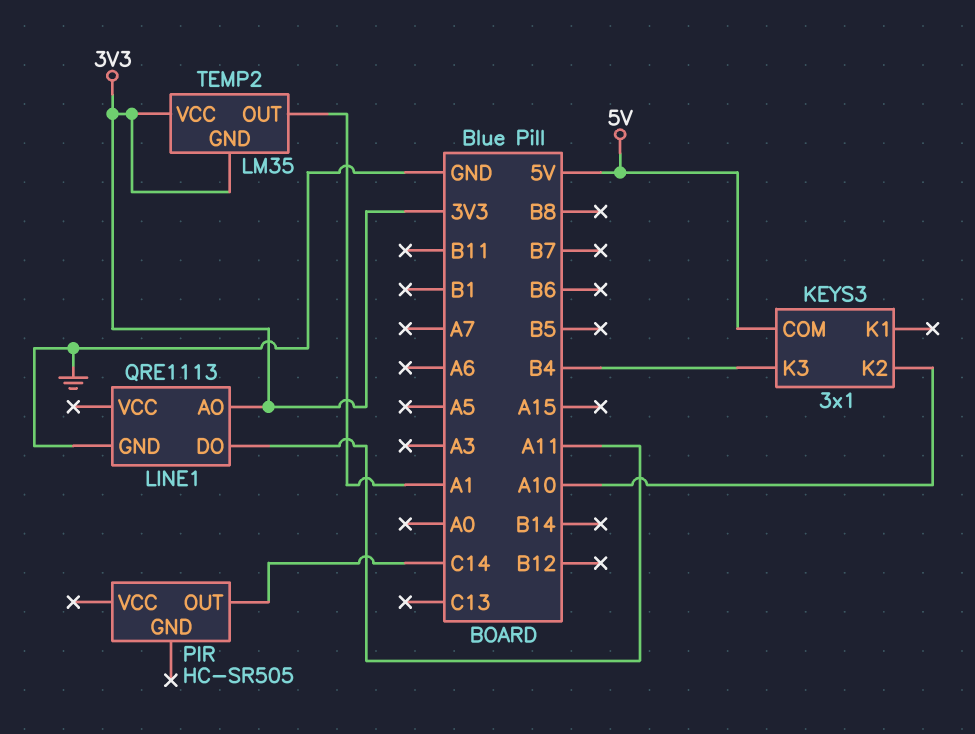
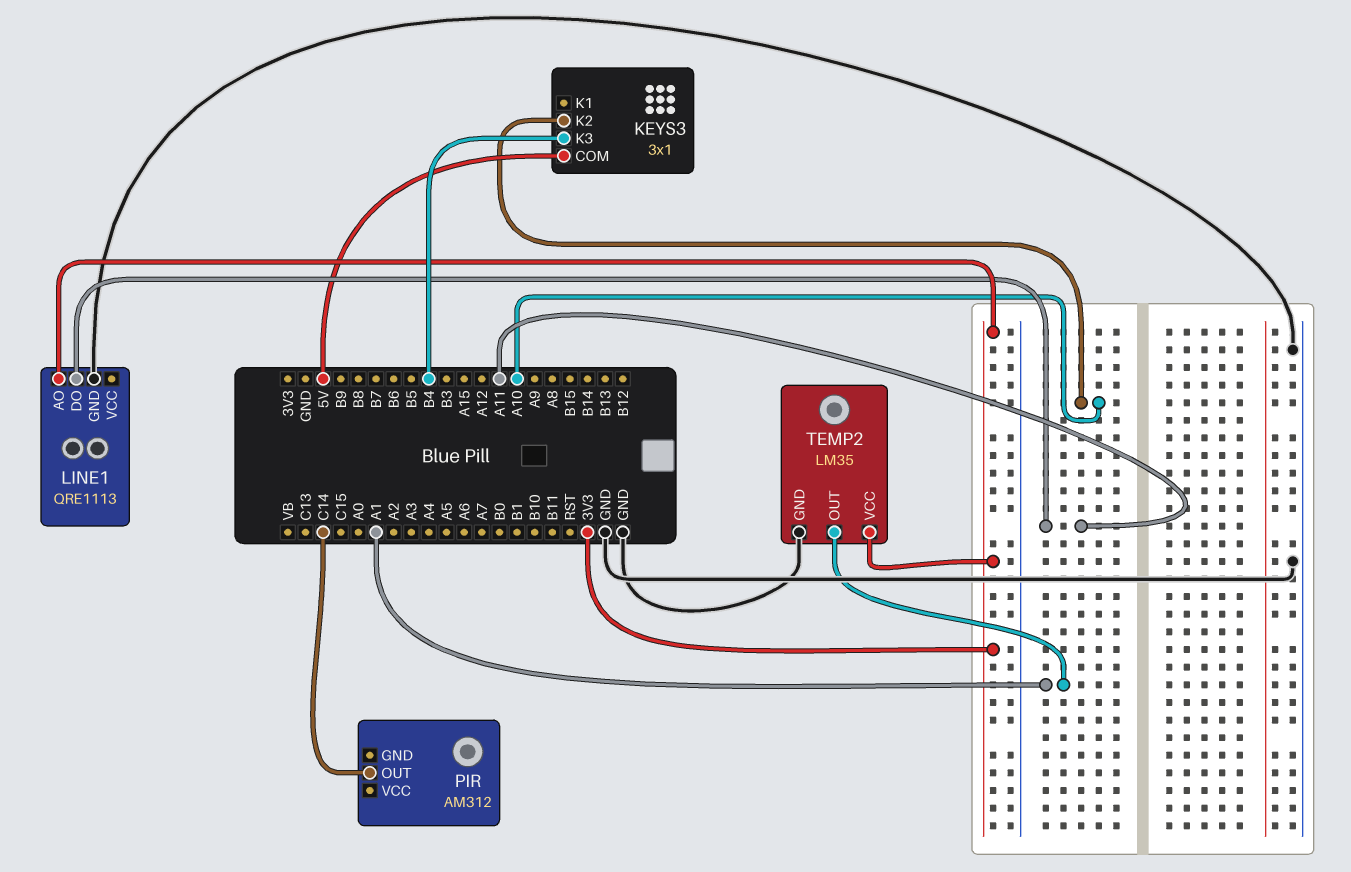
PIR: HC-SR505 -> AM312
TEMP2 pin GND: 3V3 -> GND

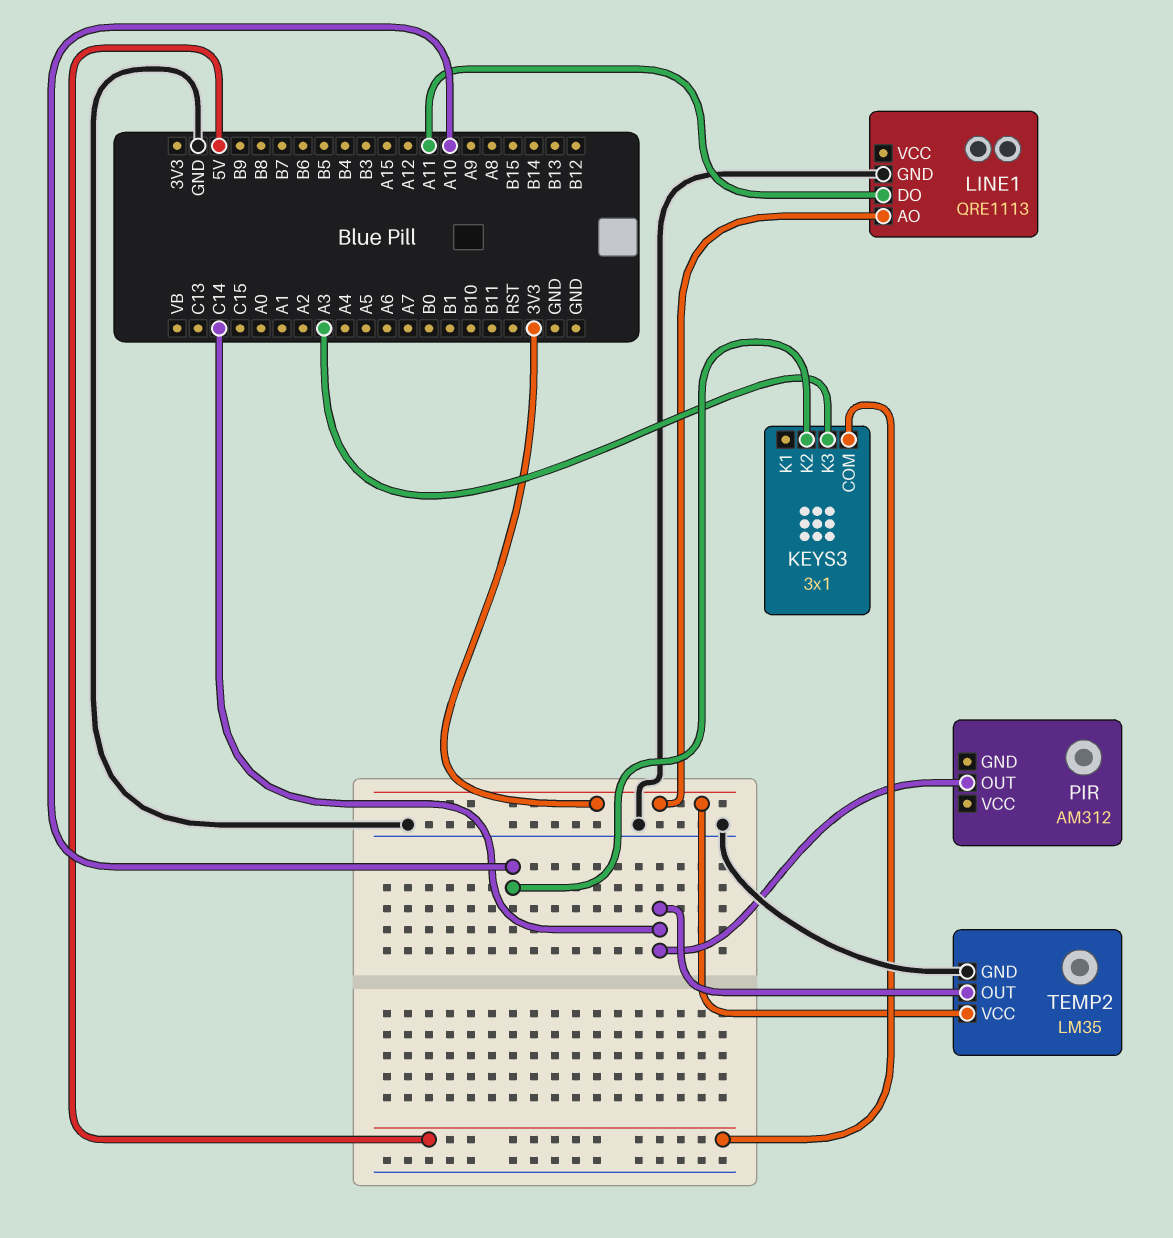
KEYS3 pin K3: B4 -> A3
TEMP2 pin OUT: A1 -> C14

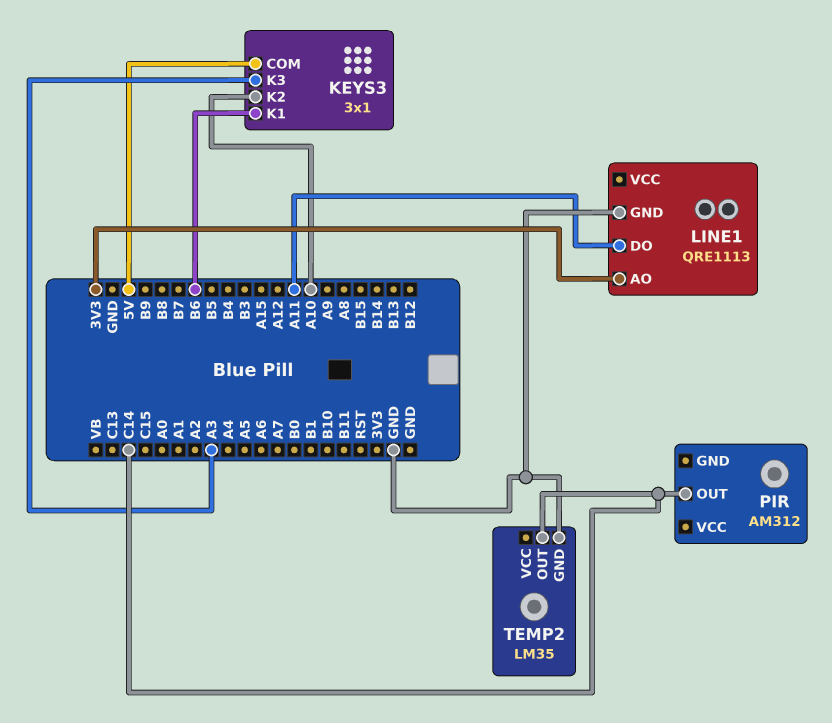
KEYS3 pin K1: none -> B6
TEMP2 pin VCC: 3V3 -> none

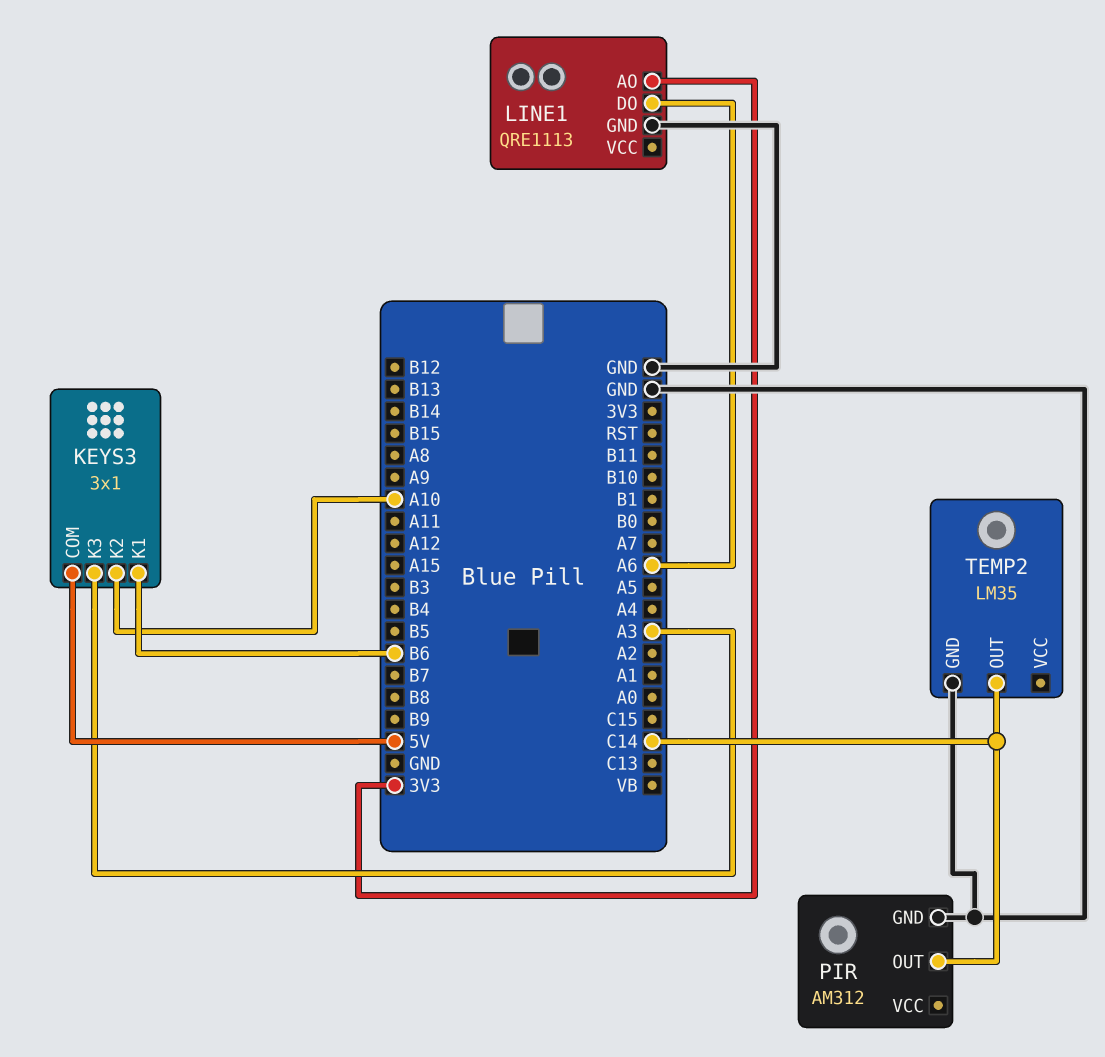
LINE1 pin DO: A11 -> A6
PIR pin GND: none -> GND

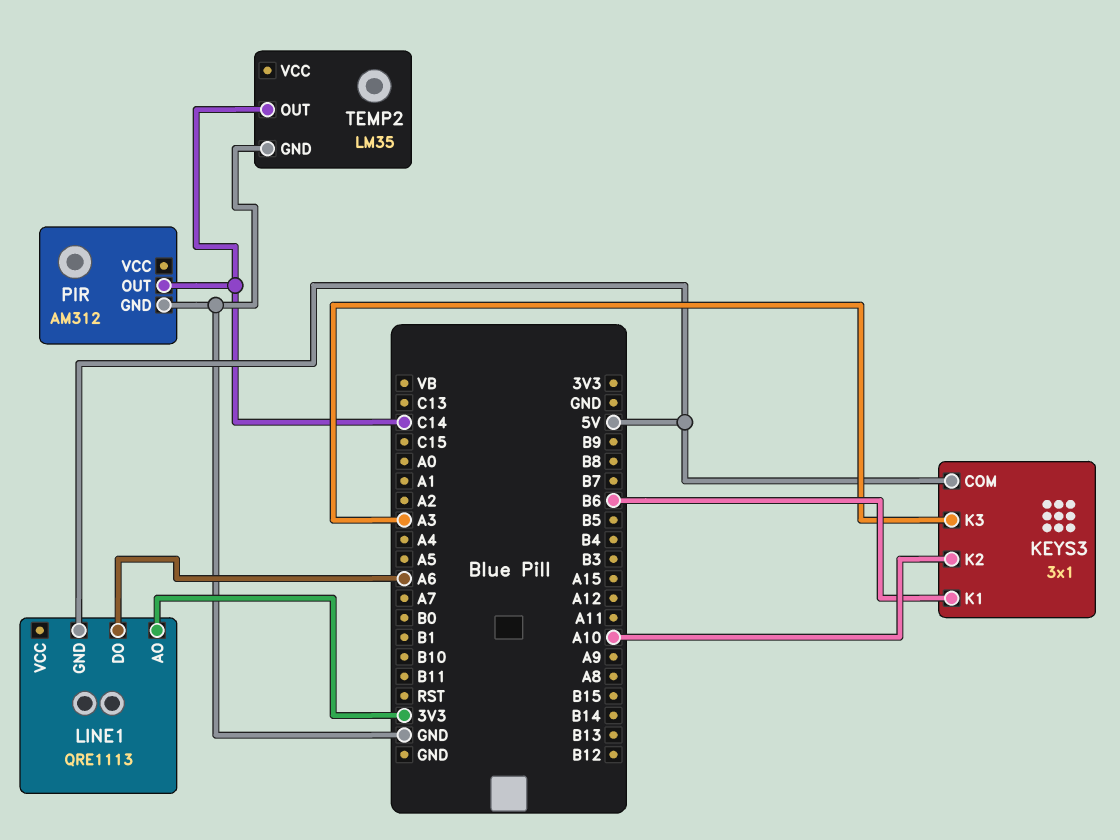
LINE1 pin GND: GND -> 5V

